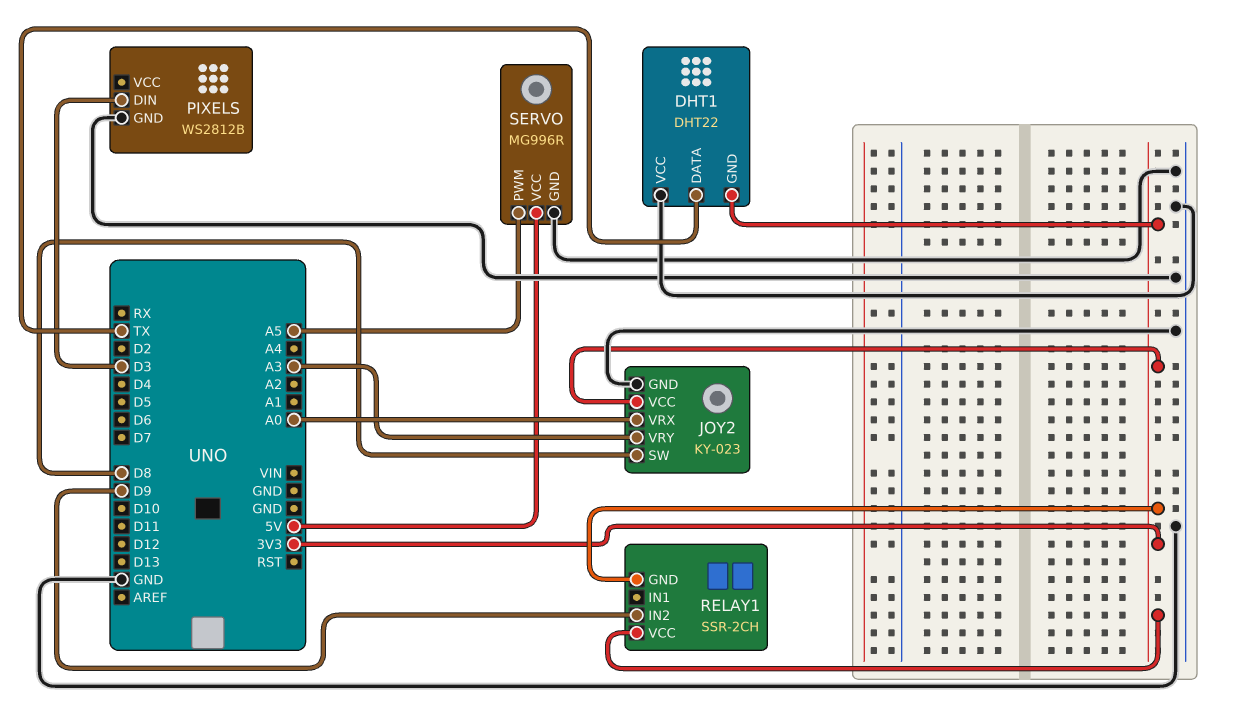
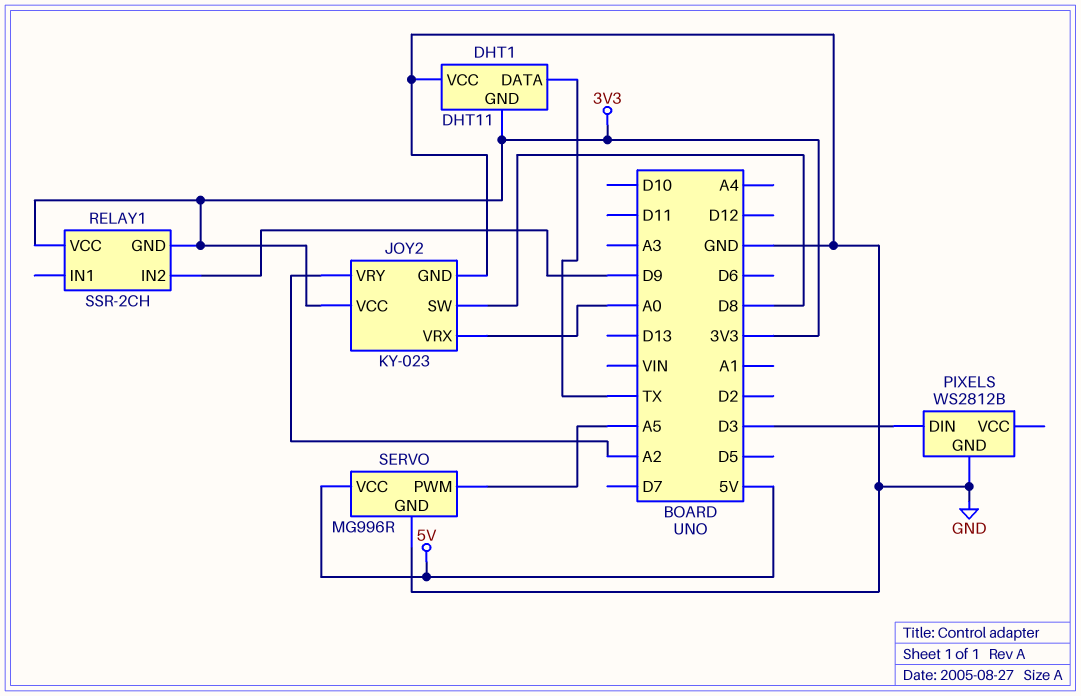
DHT1: DHT22 -> DHT11
JOY2 pin VRY: A3 -> A2

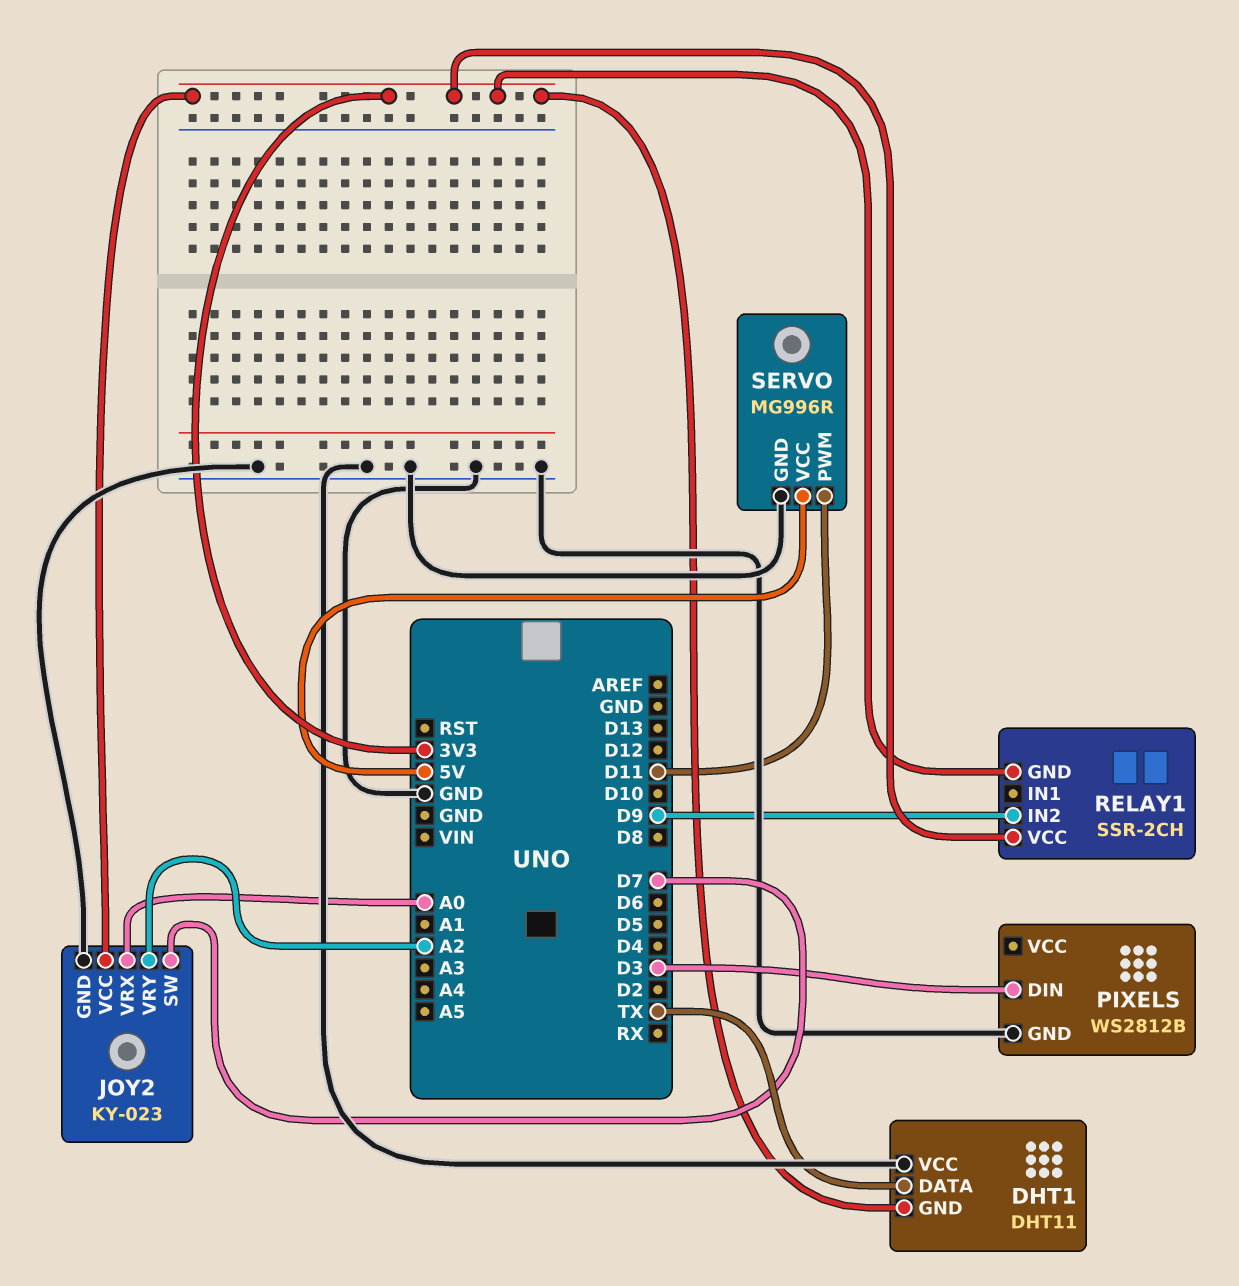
JOY2 pin SW: D8 -> D7
SERVO pin PWM: A5 -> D11

